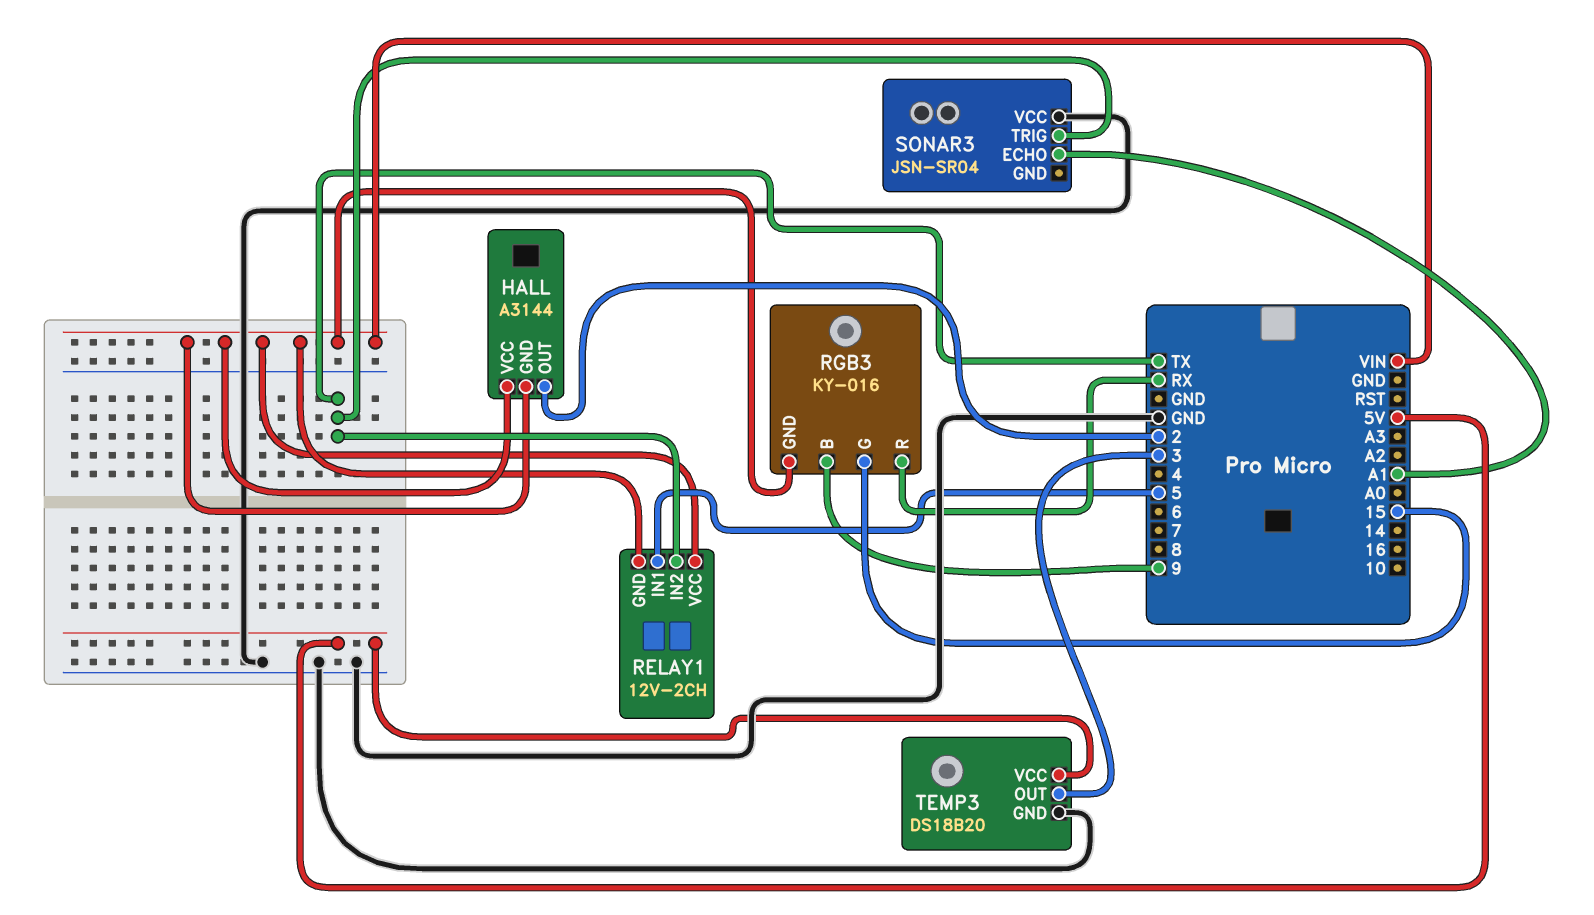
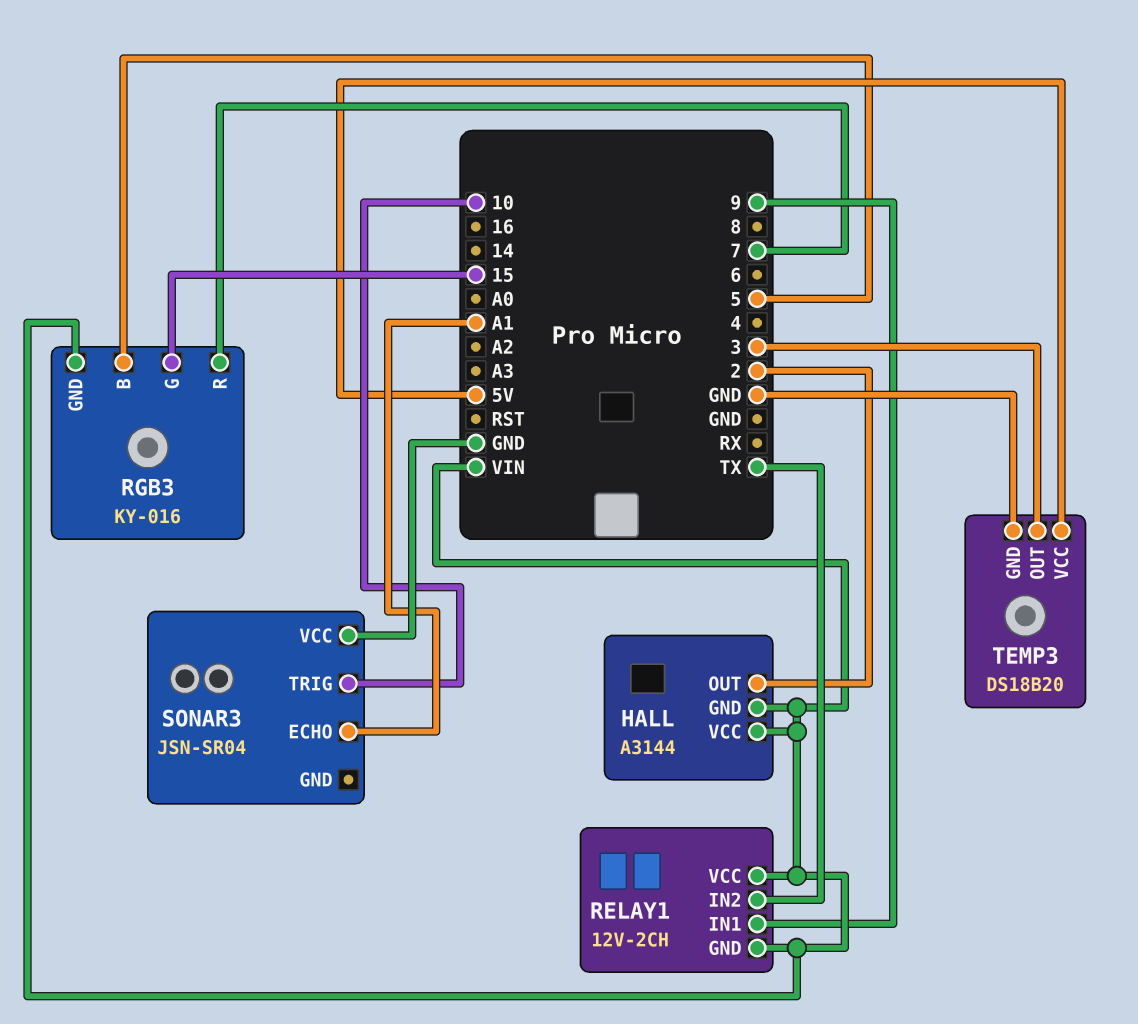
RELAY1 pin IN1: 5 -> 9
RGB3 pin B: 9 -> 5
RGB3 pin R: RX -> 7
SONAR3 pin TRIG: TX -> 10

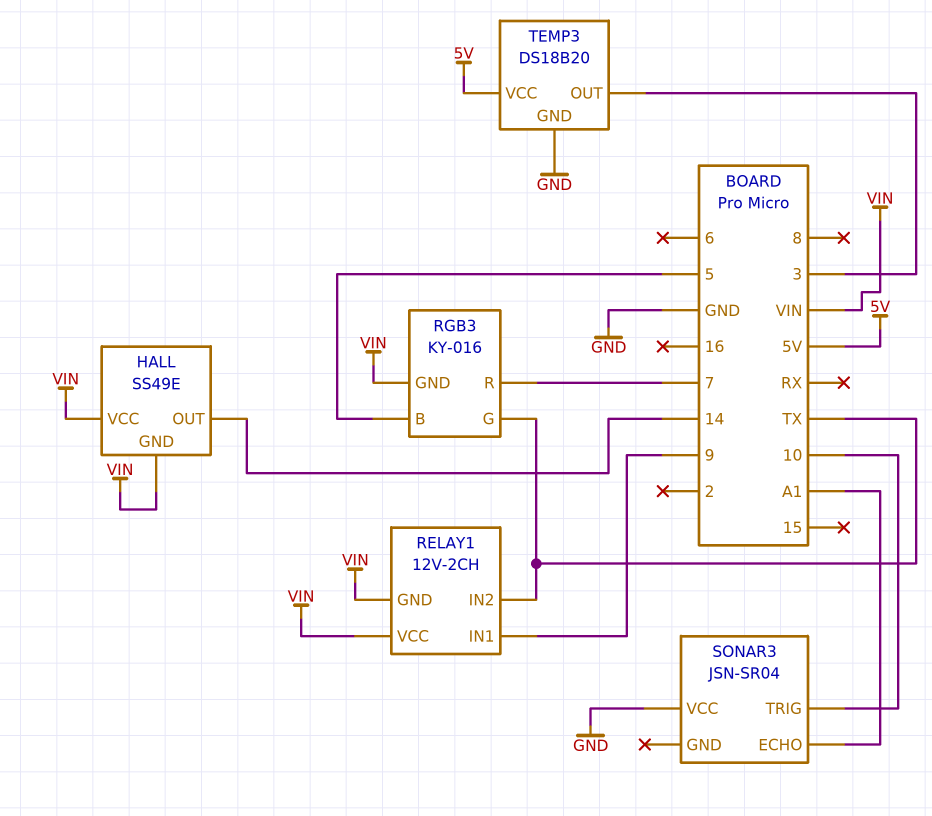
HALL: A3144 -> SS49E
HALL pin OUT: 2 -> 14
RGB3 pin G: 15 -> TX

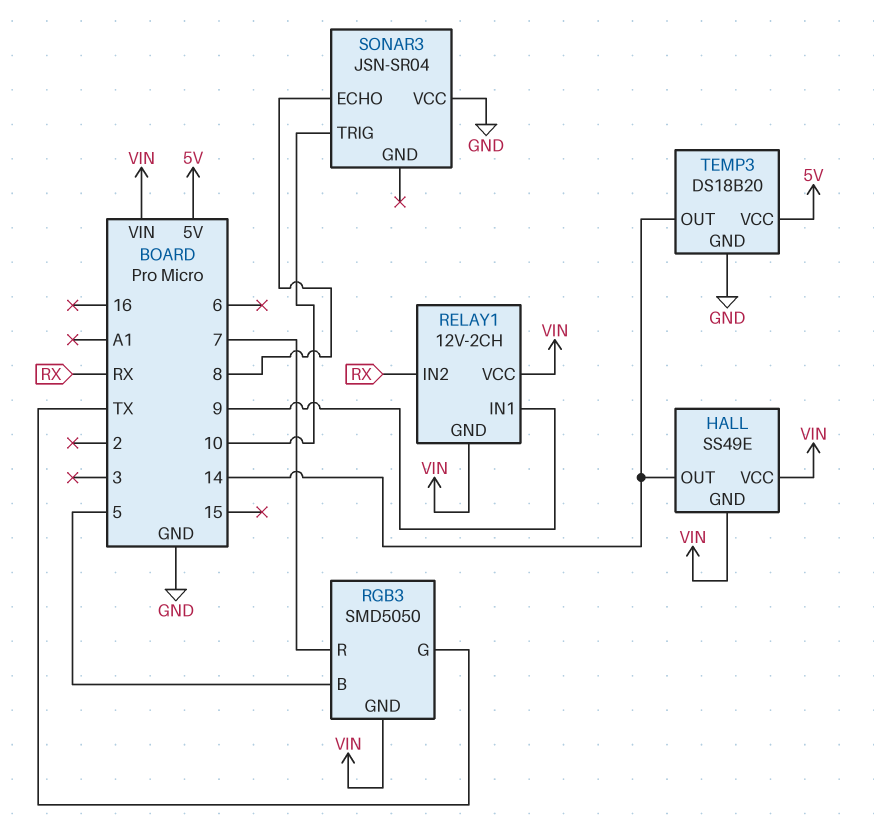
RELAY1 pin IN2: TX -> RX
RGB3: KY-016 -> SMD5050
SONAR3 pin ECHO: A1 -> 8
TEMP3 pin OUT: 3 -> 14

